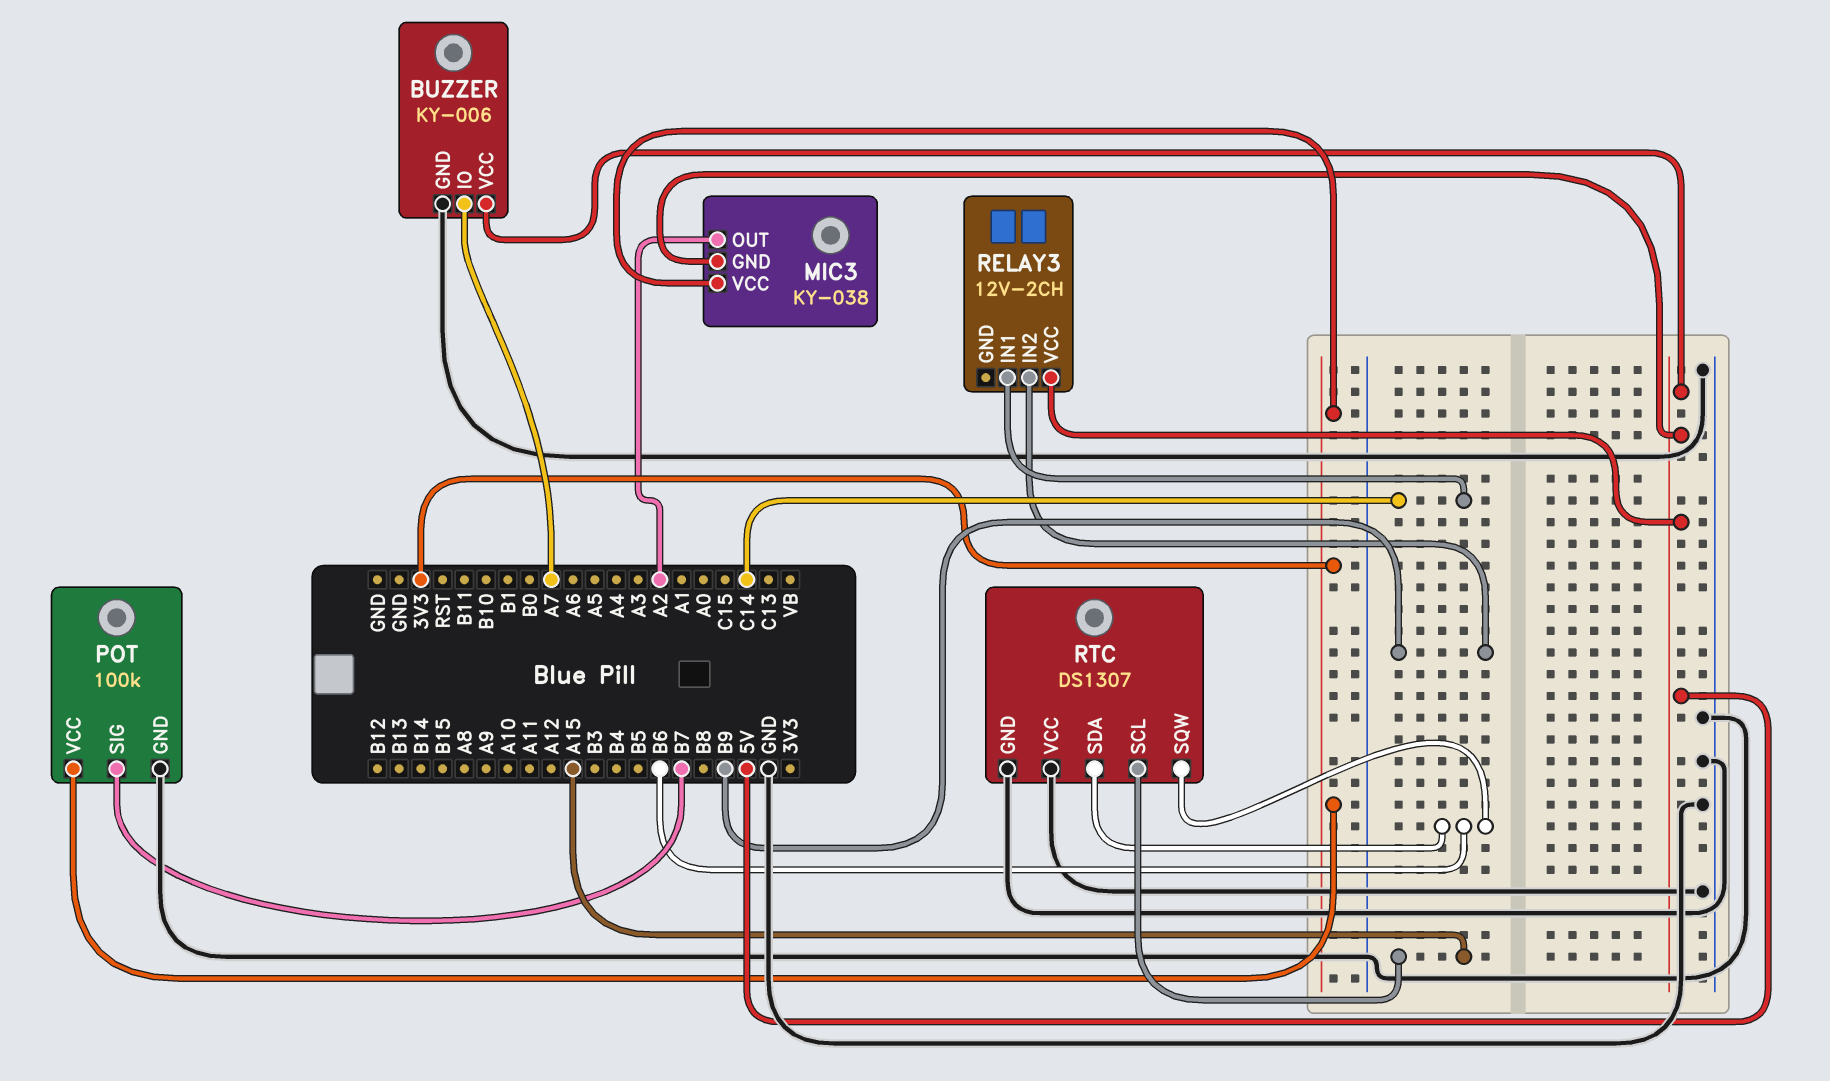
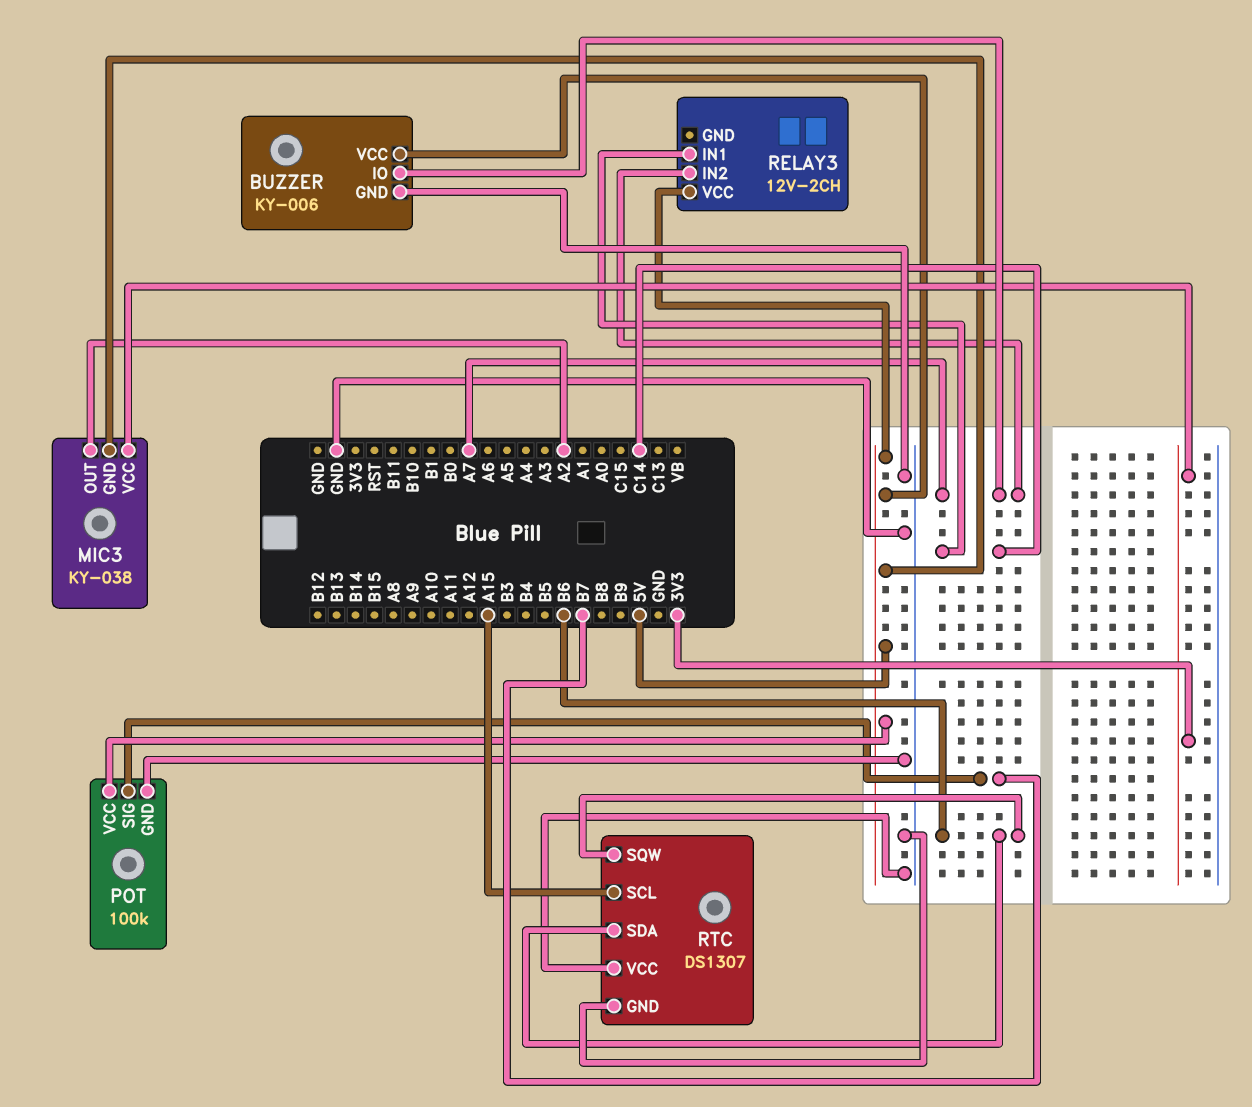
POT pin VCC: 3V3 -> 5V
RELAY3 pin IN2: B9 -> A7

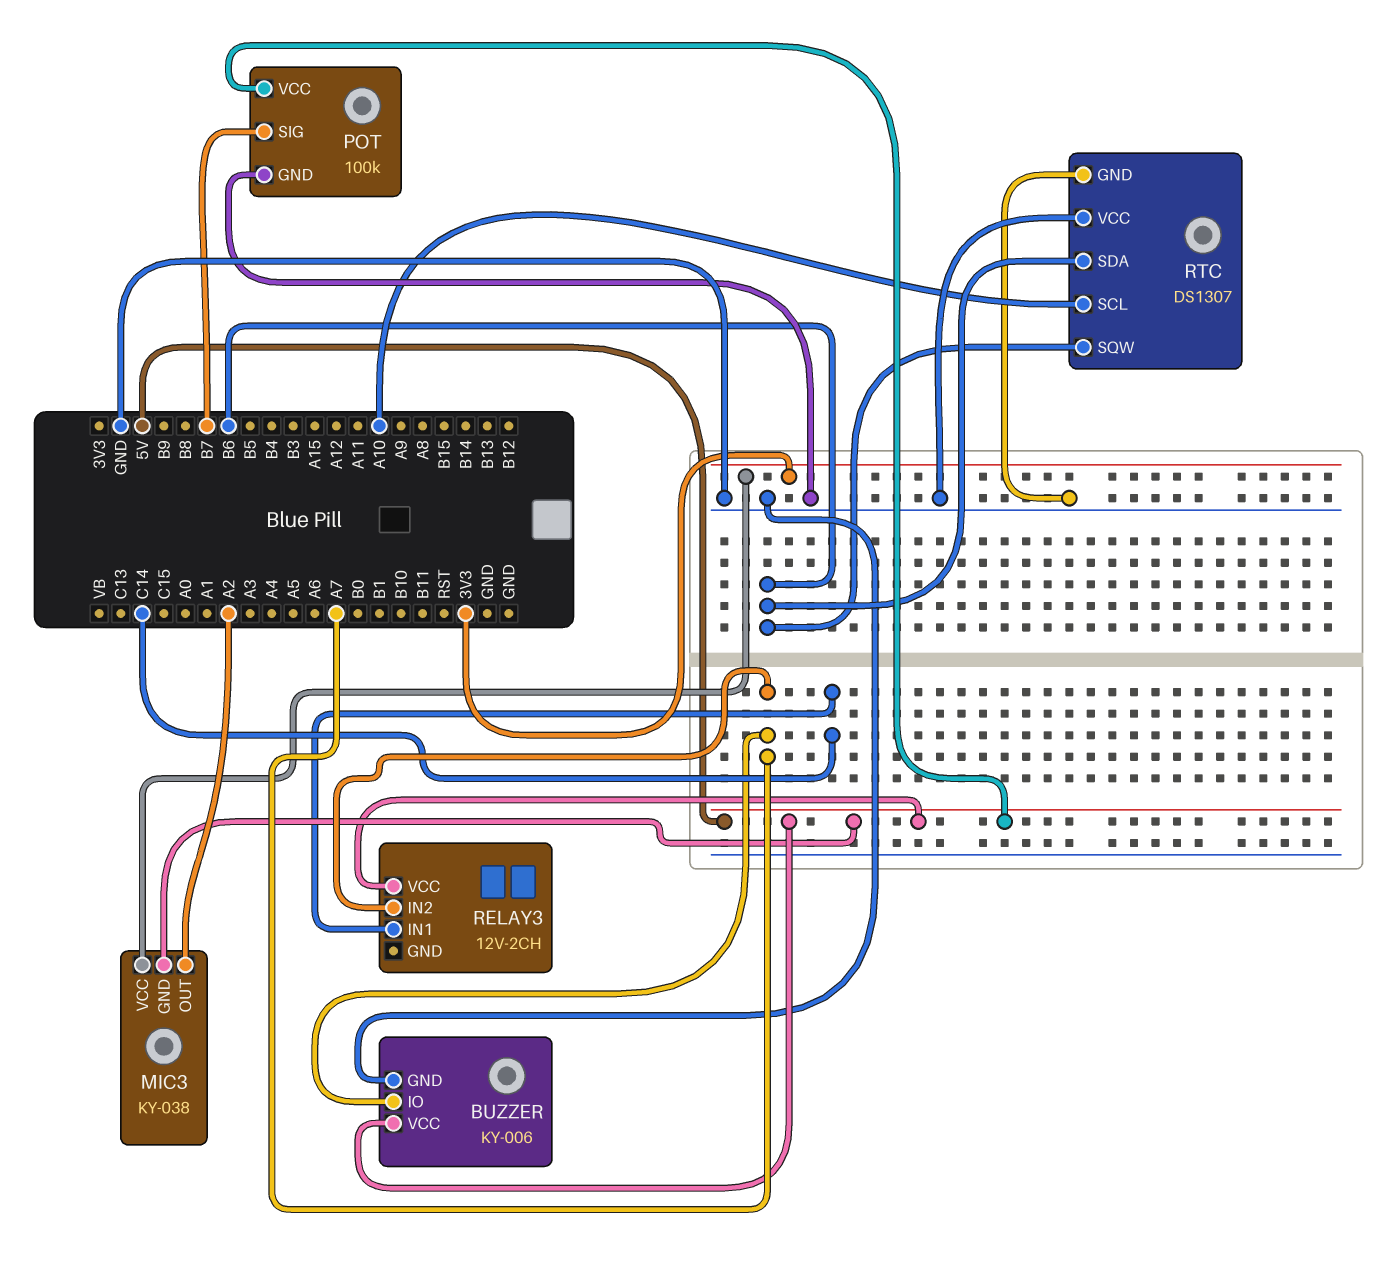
RTC pin SCL: A15 -> A10

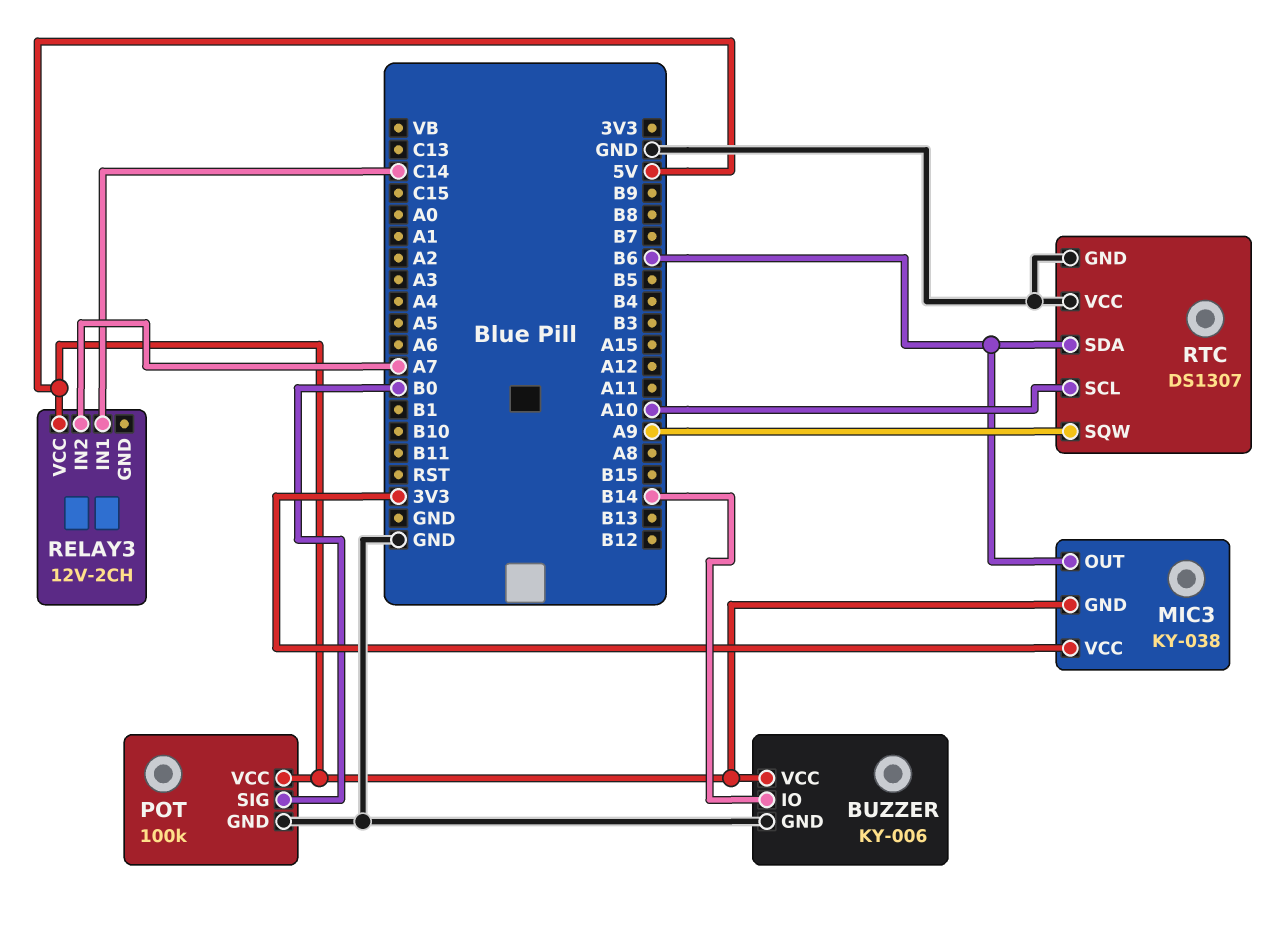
BUZZER pin IO: A7 -> B14
MIC3 pin OUT: A2 -> B6
POT pin SIG: B7 -> B0
RTC pin SQW: B6 -> A9

